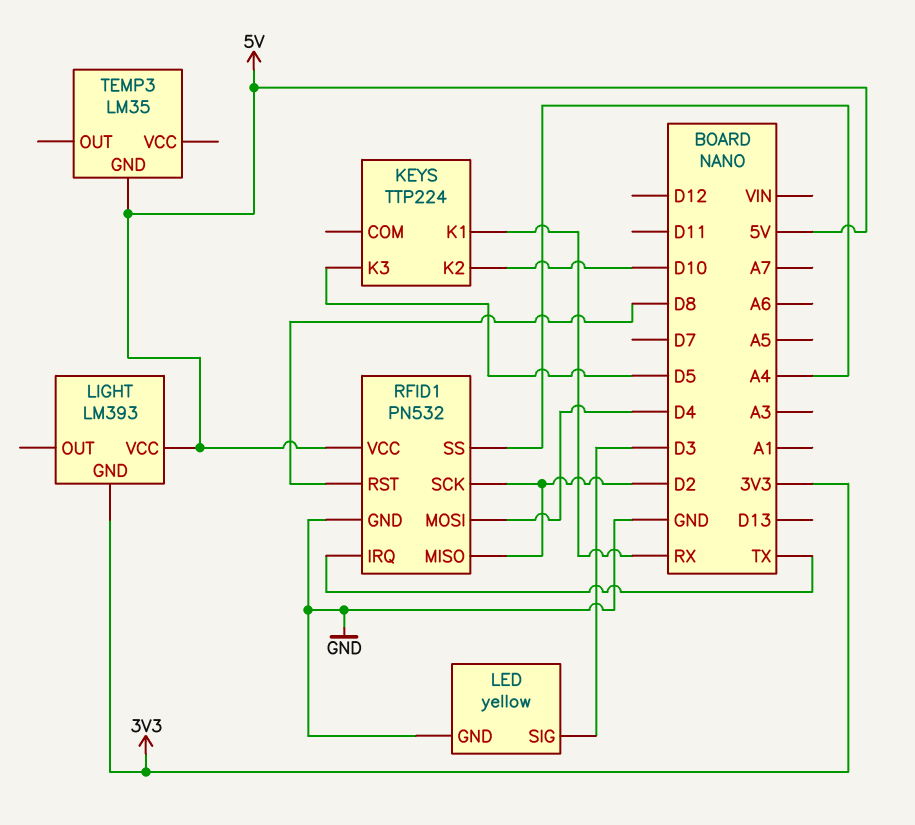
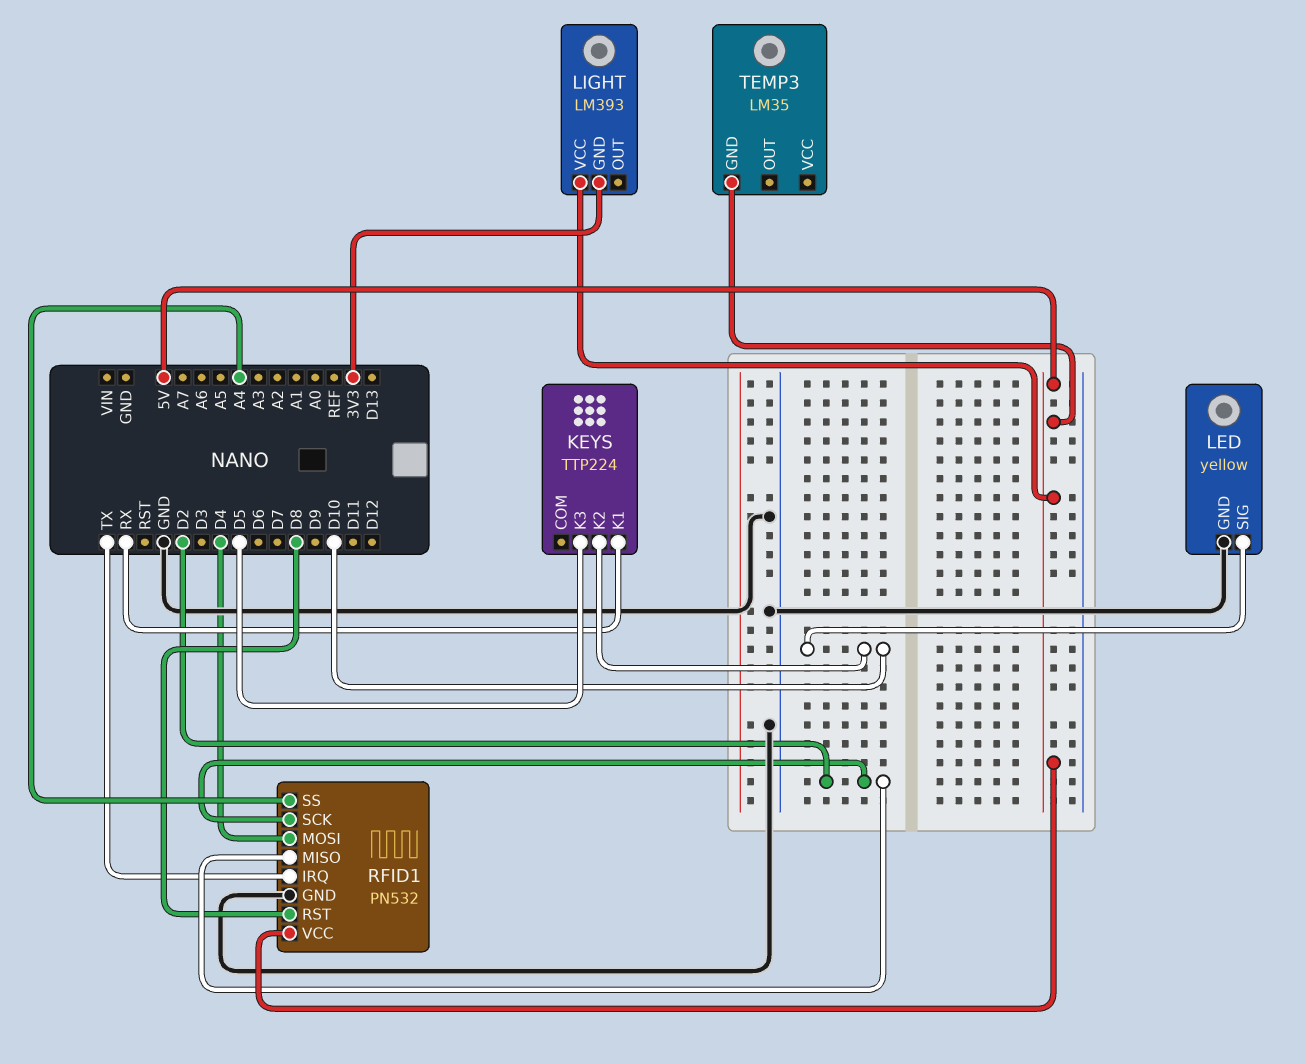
LED pin SIG: D3 -> D10

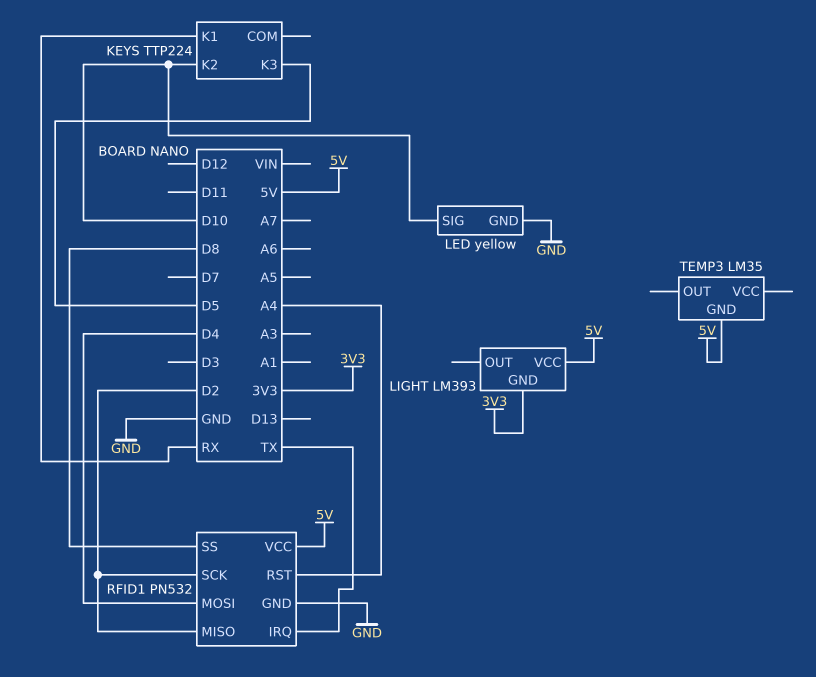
RFID1 pin RST: D8 -> A4
RFID1 pin SS: A4 -> D8

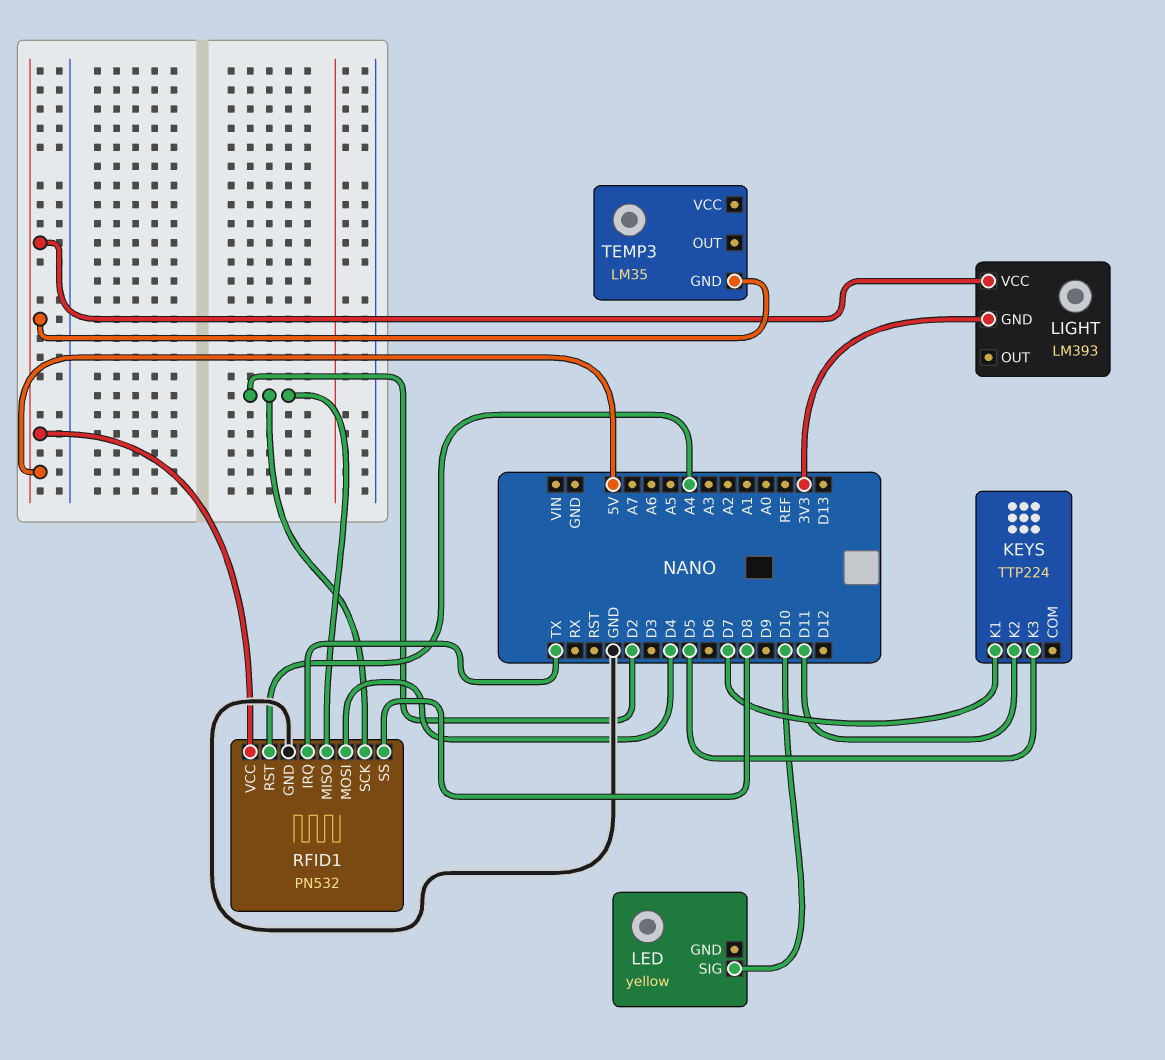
KEYS pin K1: RX -> D7
KEYS pin K2: D10 -> D11
LED pin GND: GND -> none

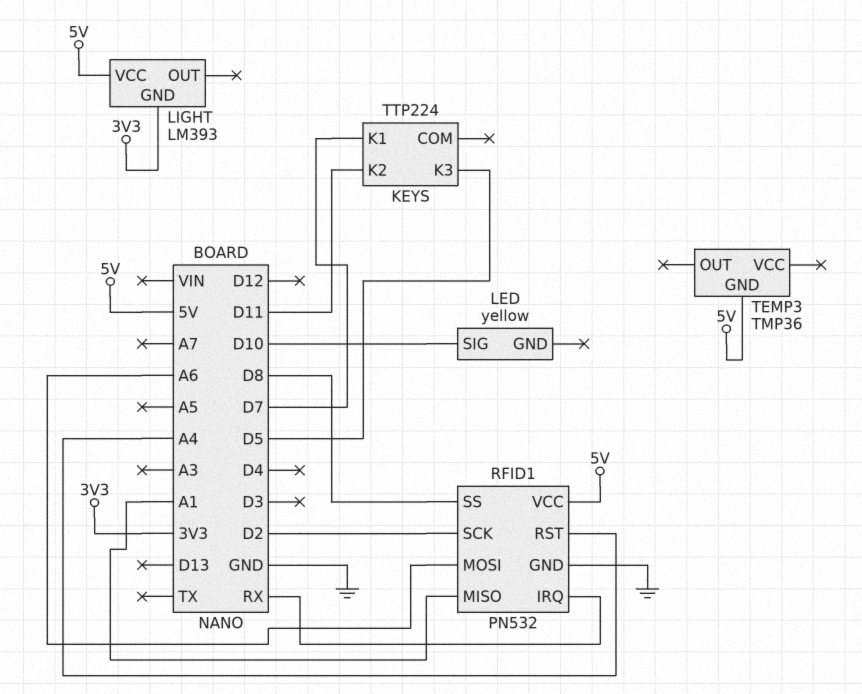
RFID1 pin IRQ: TX -> RX
RFID1 pin MISO: D2 -> A1
RFID1 pin MOSI: D4 -> A6
TEMP3: LM35 -> TMP36

